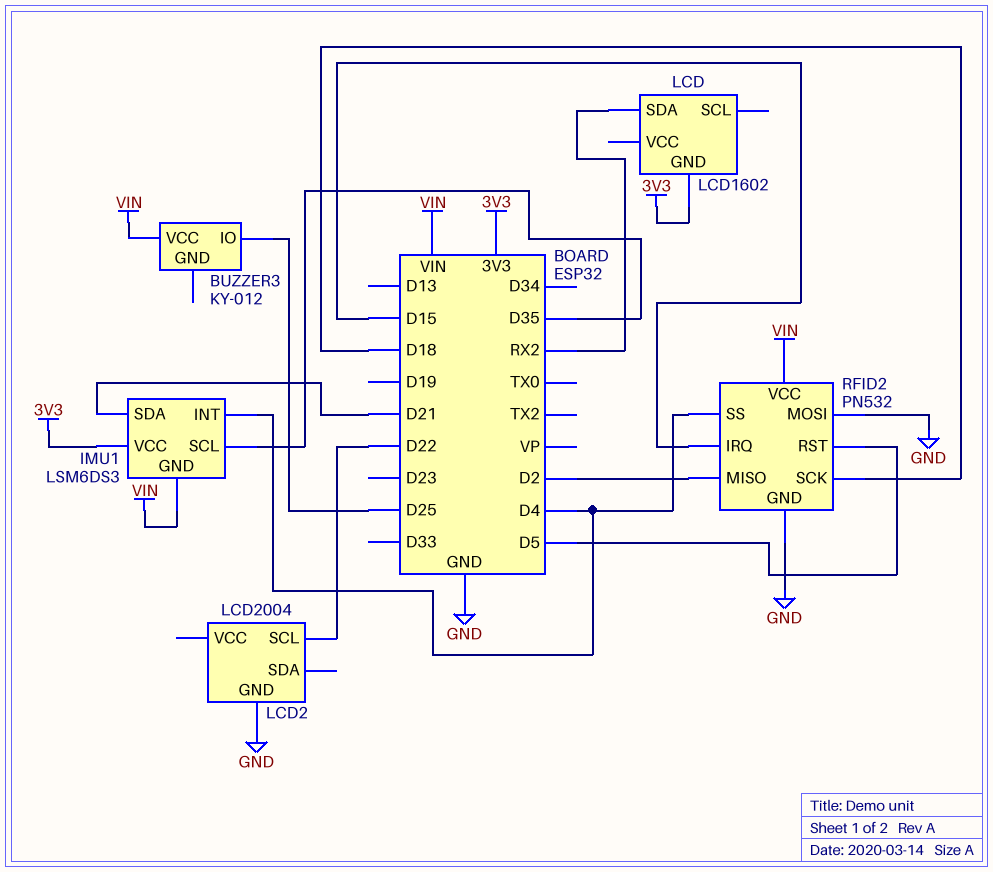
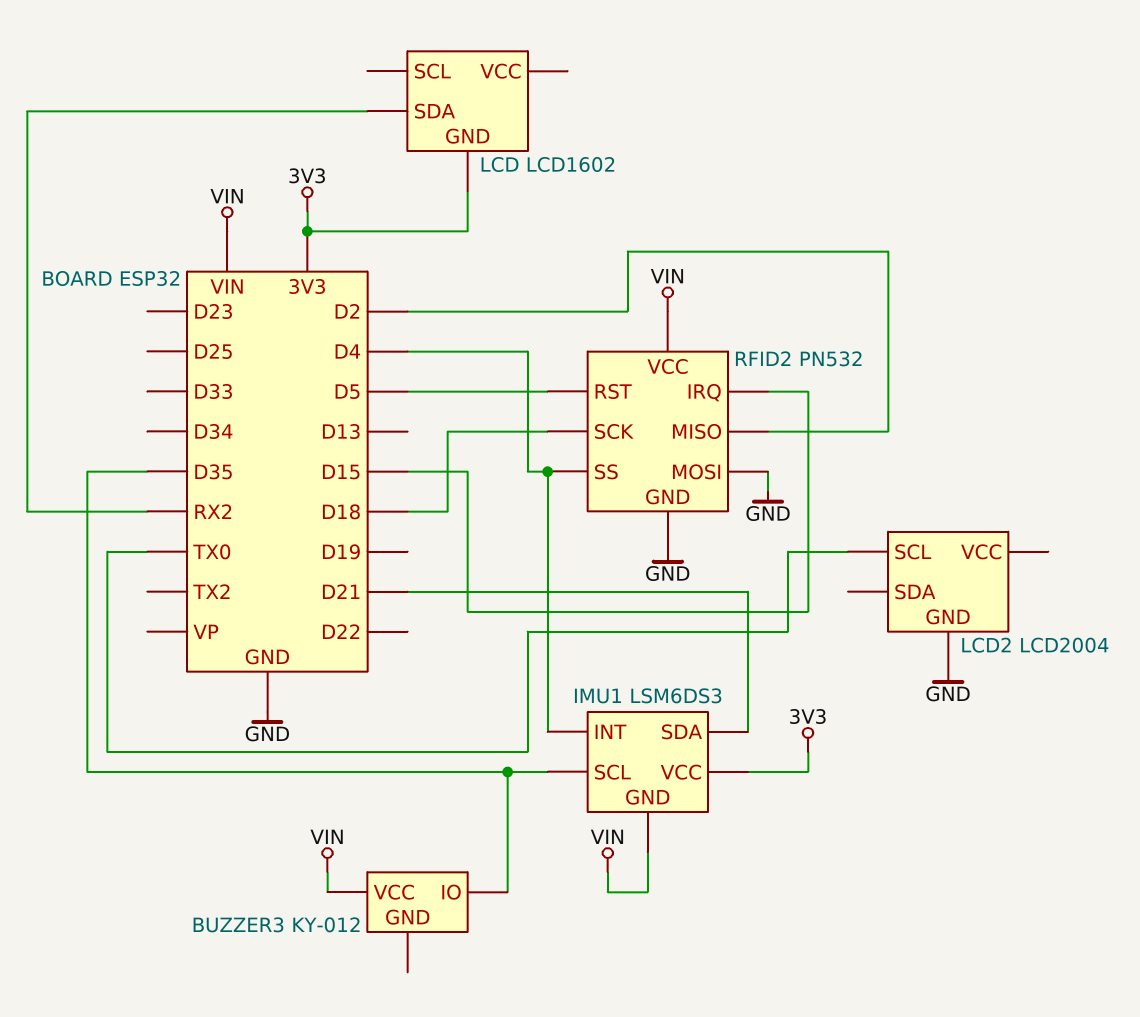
BUZZER3 pin IO: D25 -> D35
LCD2 pin SCL: D22 -> TX0

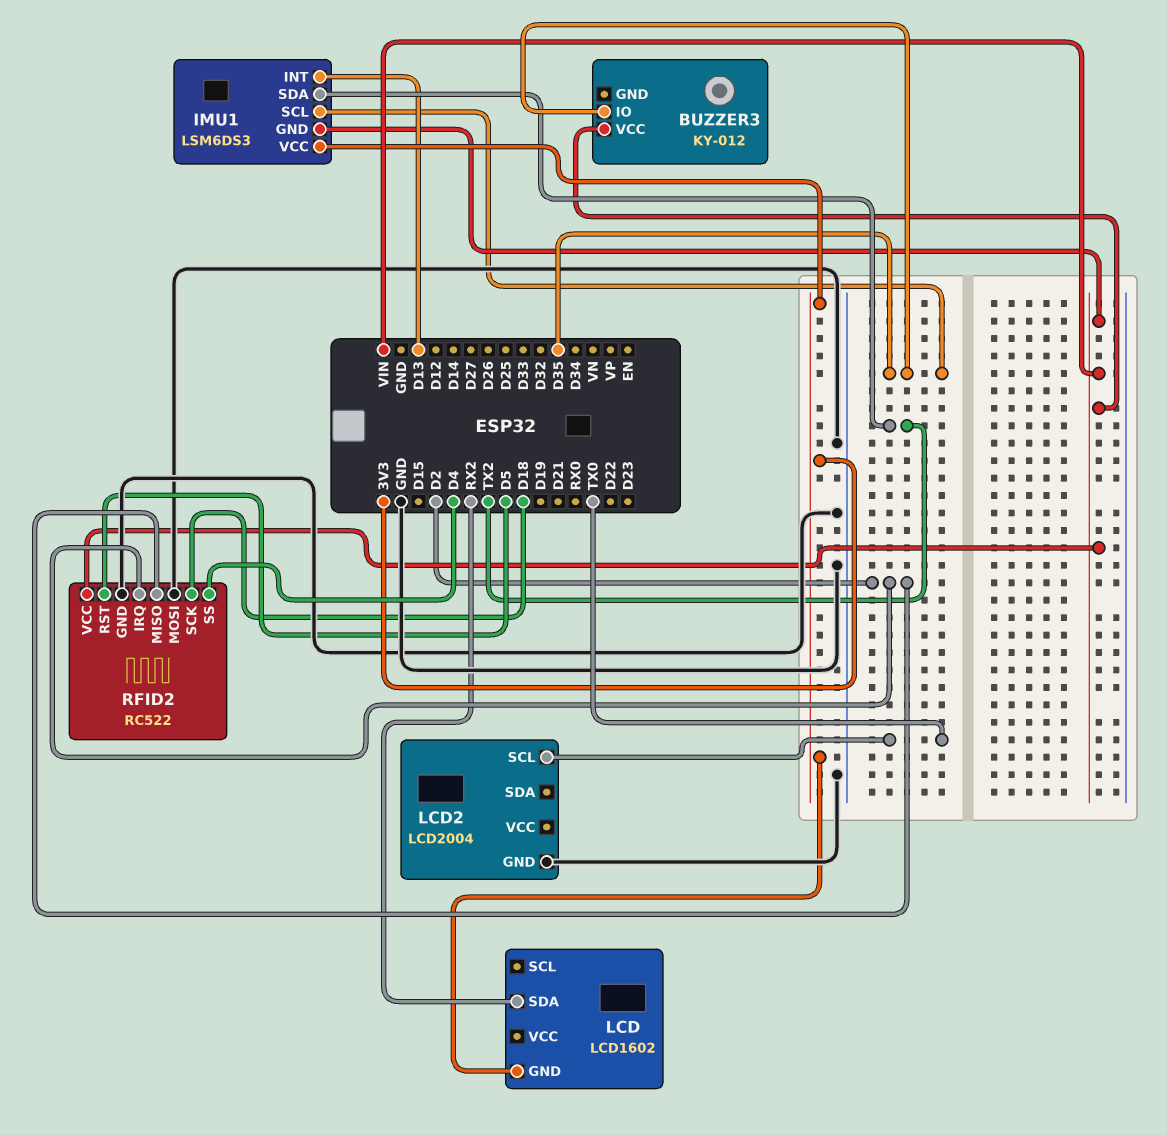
IMU1 pin INT: D4 -> D13
IMU1 pin SDA: D21 -> TX2
RFID2: PN532 -> RC522
RFID2 pin IRQ: D15 -> D2

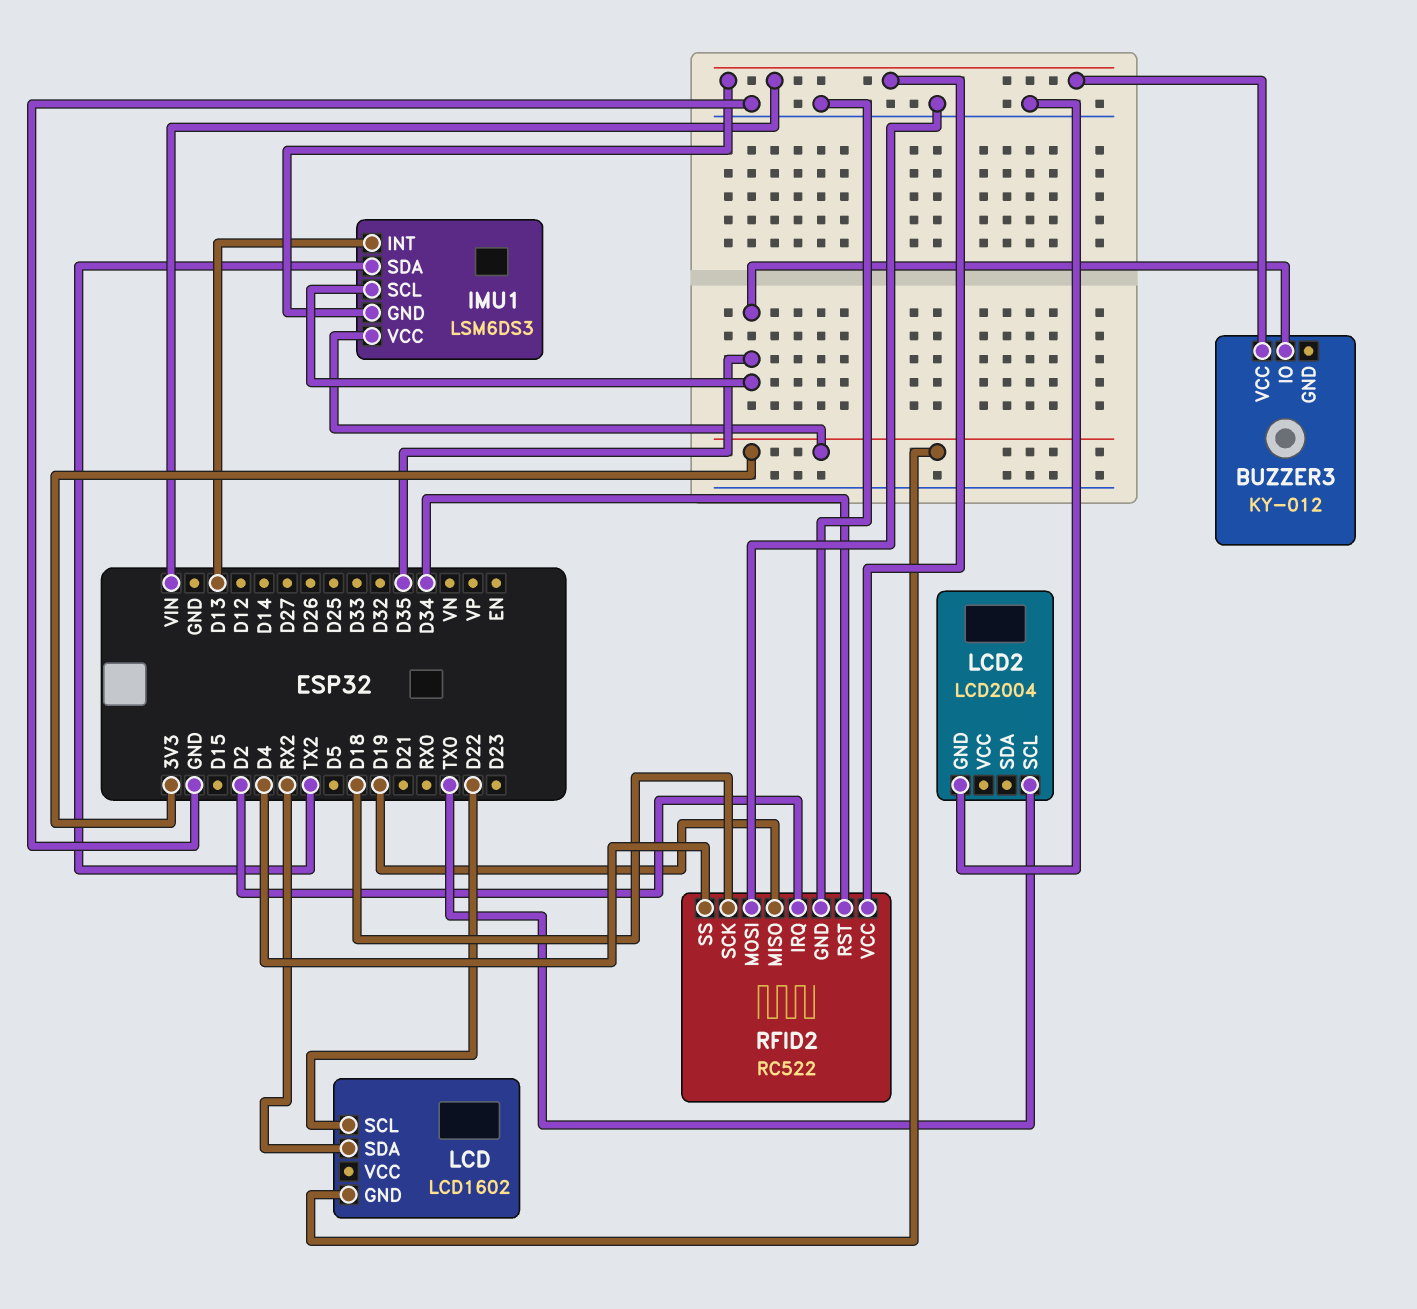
LCD pin SCL: none -> D22
RFID2 pin MISO: D2 -> D19
RFID2 pin RST: D5 -> D34

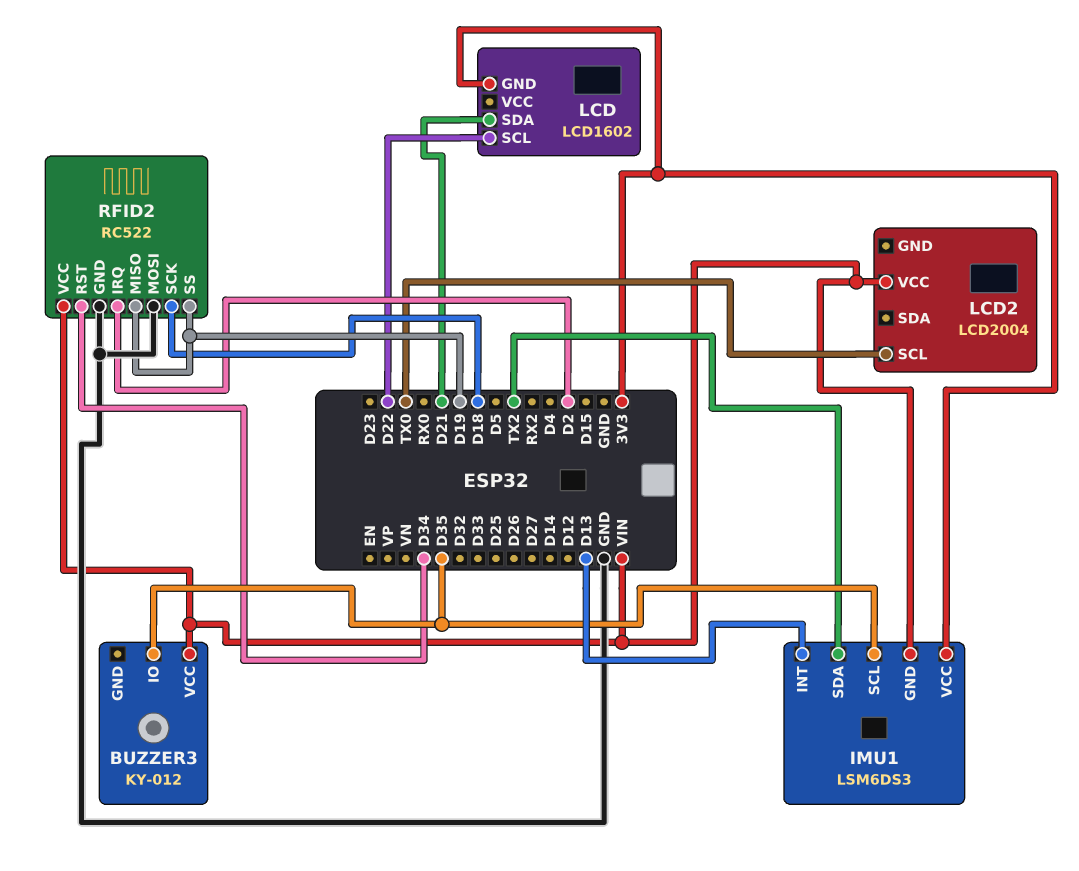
LCD pin SDA: RX2 -> D21
LCD2 pin GND: GND -> none
LCD2 pin VCC: none -> VIN
RFID2 pin SS: D4 -> D19

